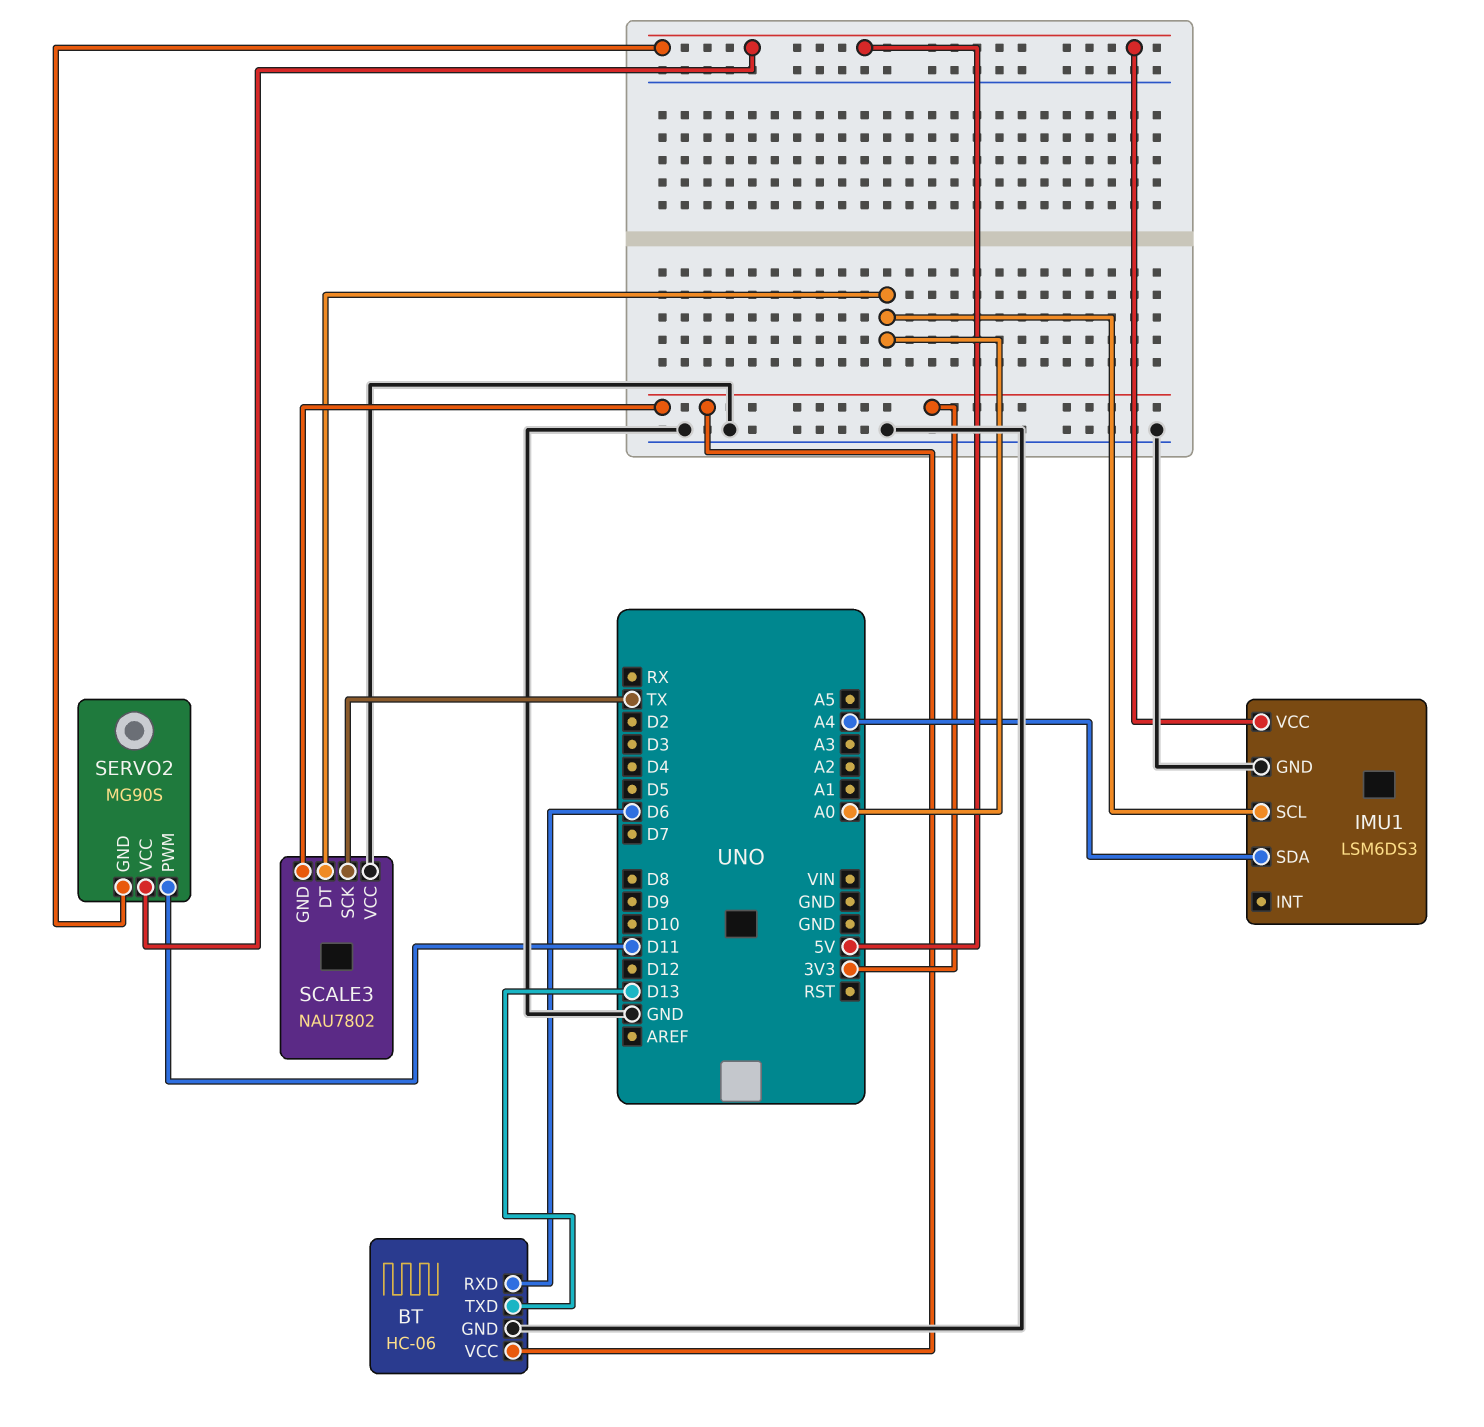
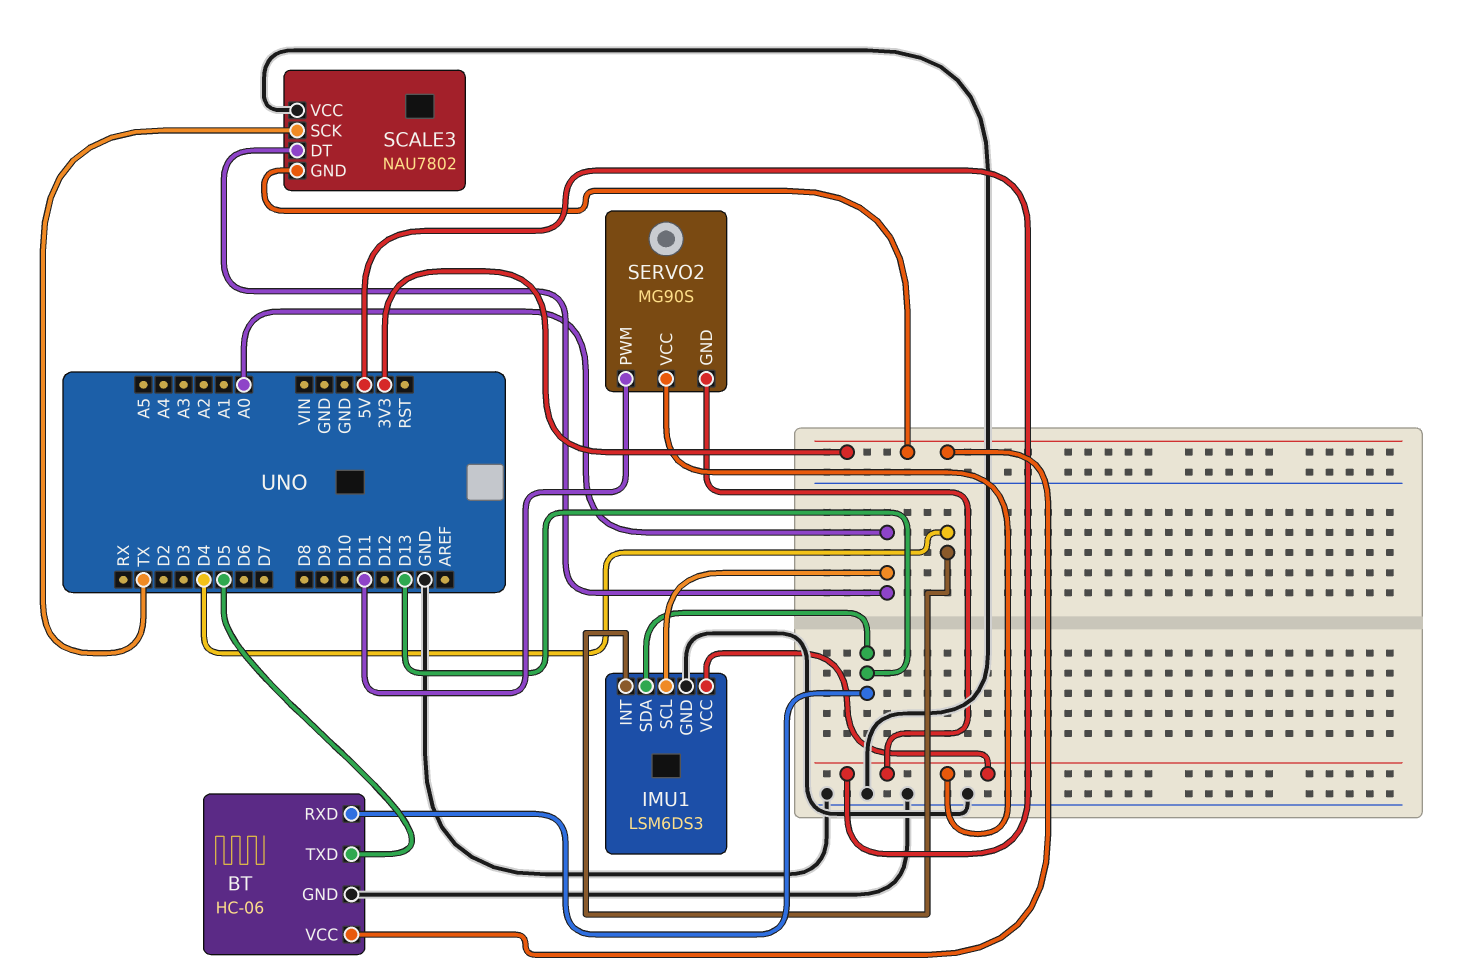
BT pin RXD: D6 -> D13
BT pin TXD: D13 -> D5
IMU1 pin INT: none -> D4
IMU1 pin SDA: A4 -> D13

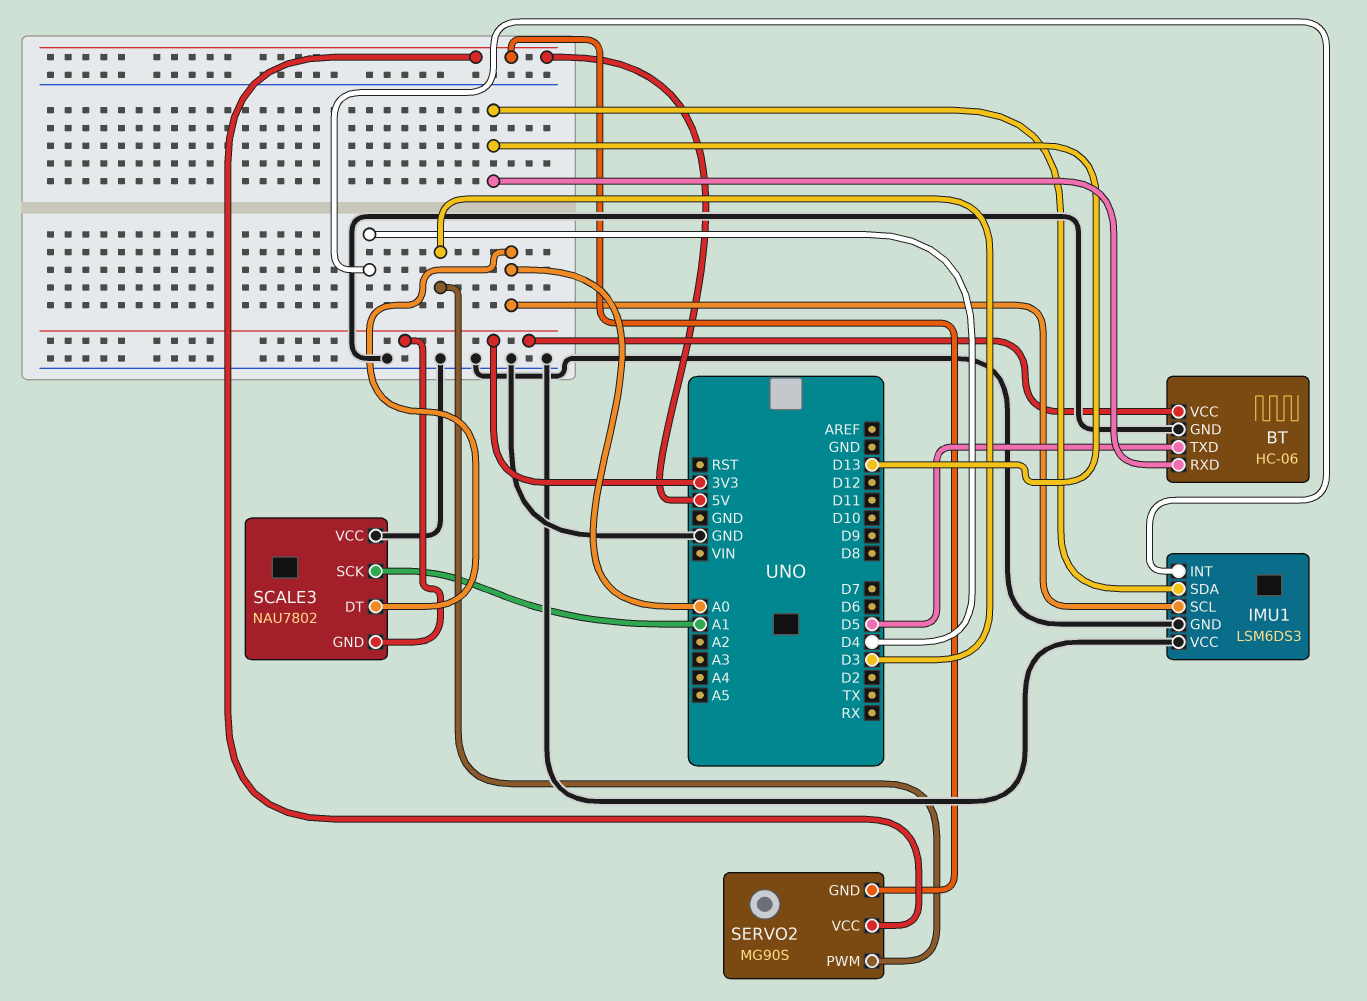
IMU1 pin VCC: 5V -> GND
SCALE3 pin SCK: TX -> A1
SERVO2 pin PWM: D11 -> D3

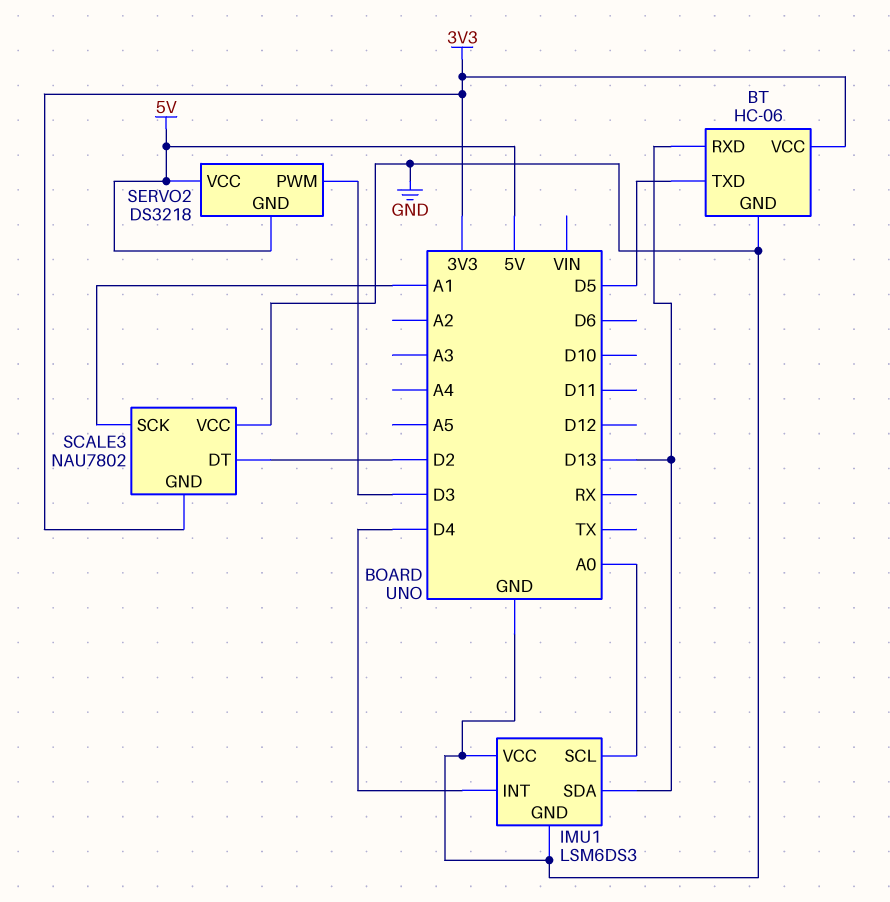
SCALE3 pin DT: A0 -> D2
SERVO2: MG90S -> DS3218

